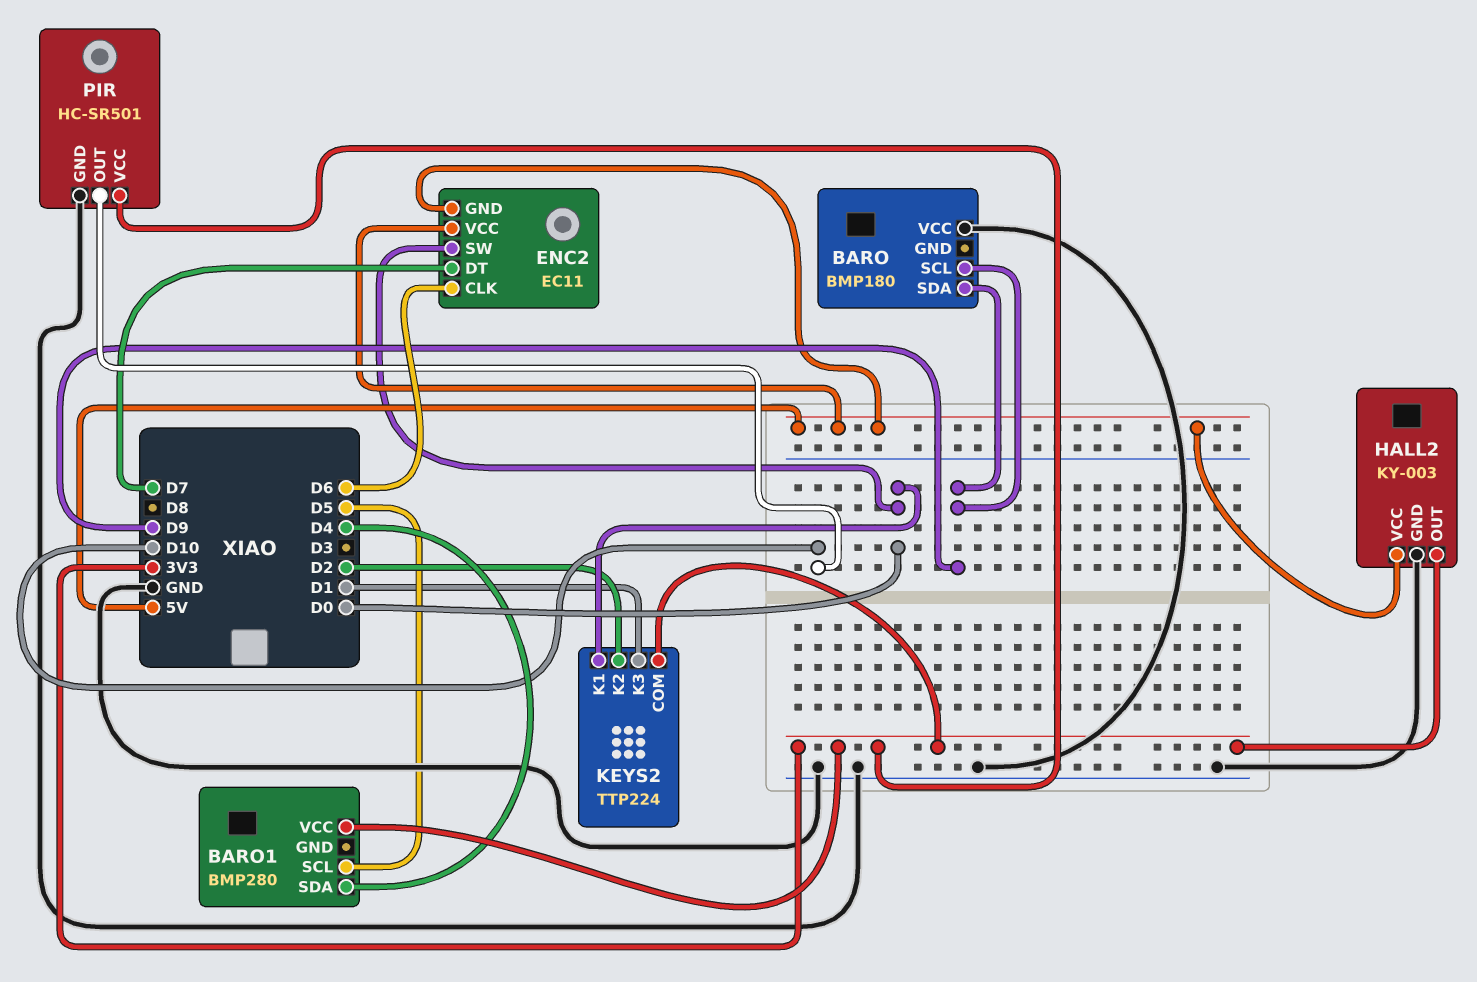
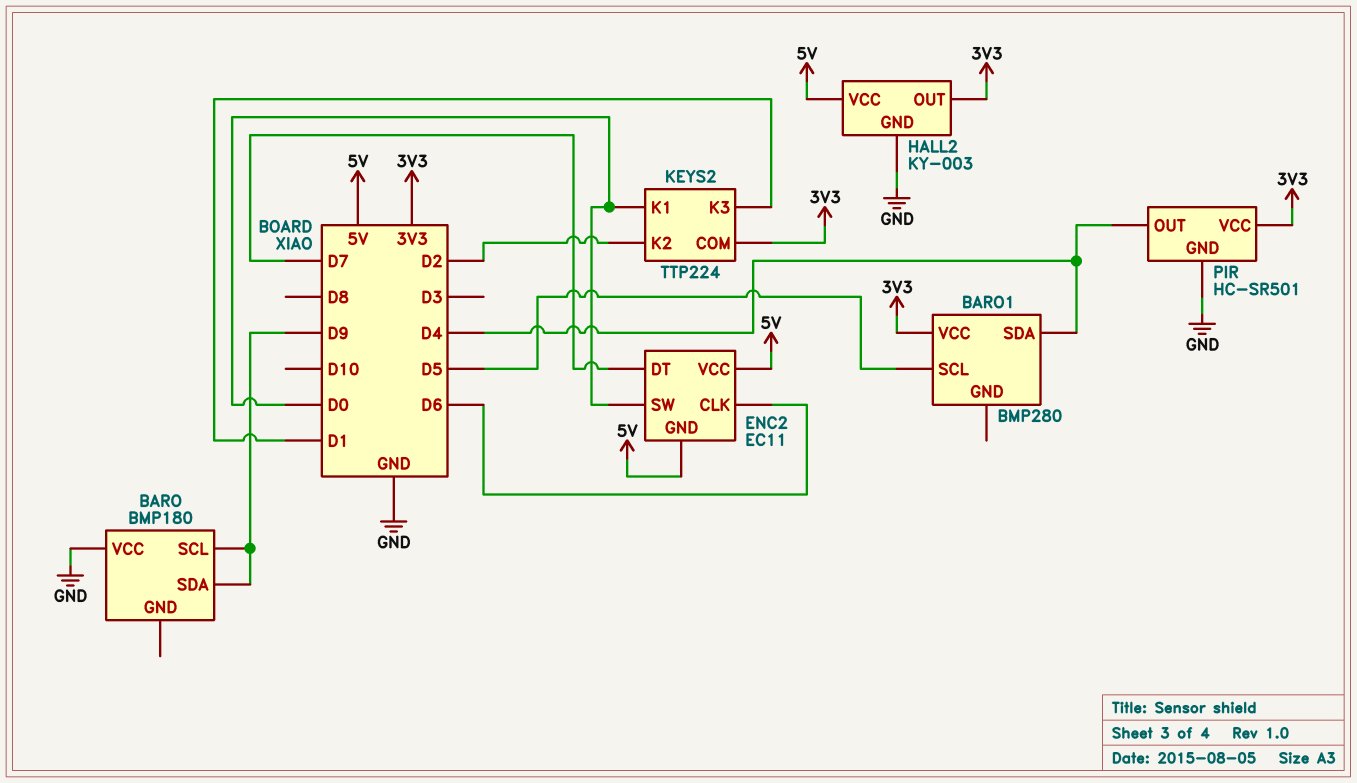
PIR pin OUT: D10 -> D4

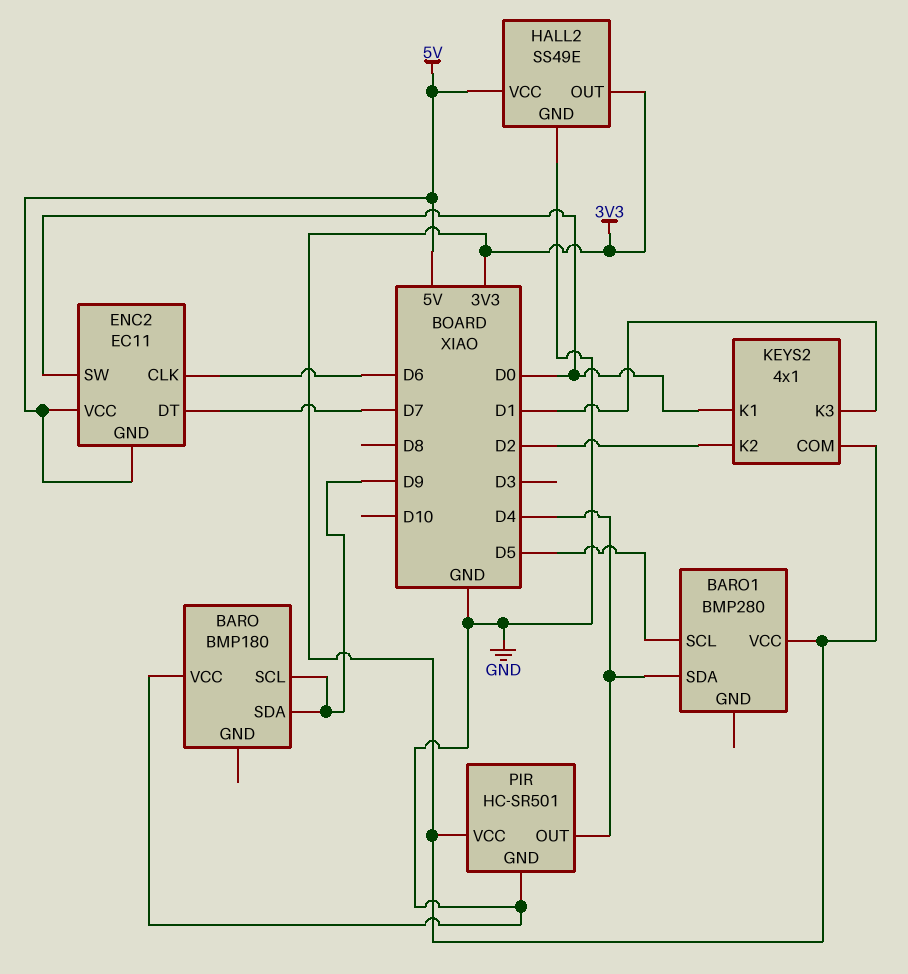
HALL2: KY-003 -> SS49E
KEYS2: TTP224 -> 4x1

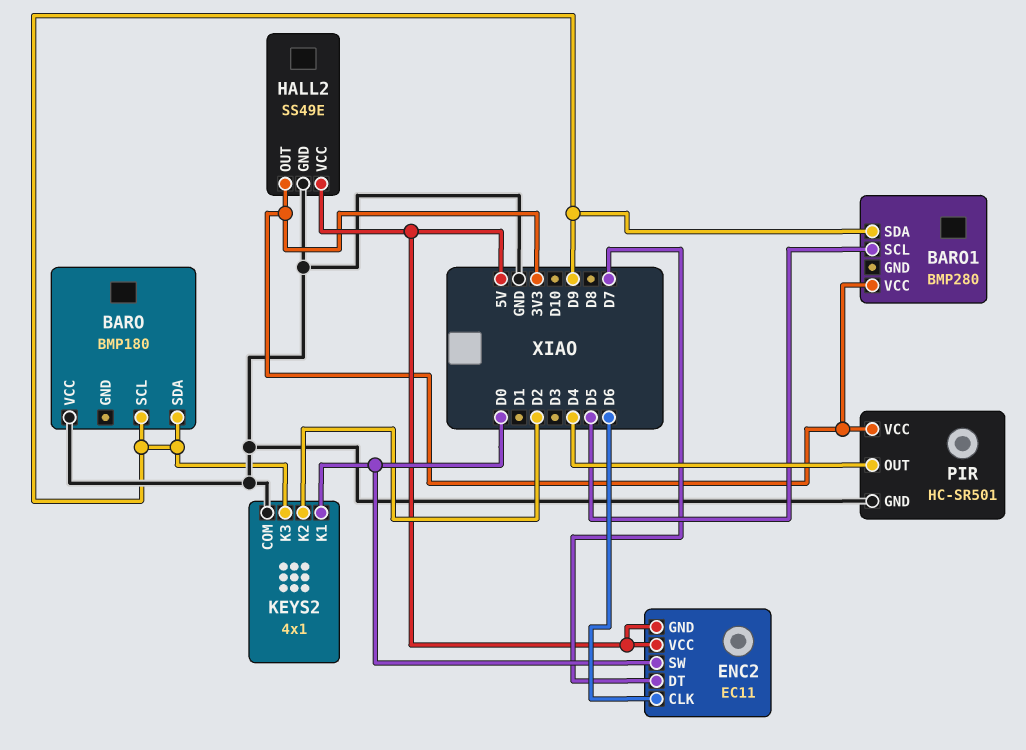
BARO1 pin SDA: D4 -> D9
KEYS2 pin COM: 3V3 -> GND
KEYS2 pin K3: D1 -> D9

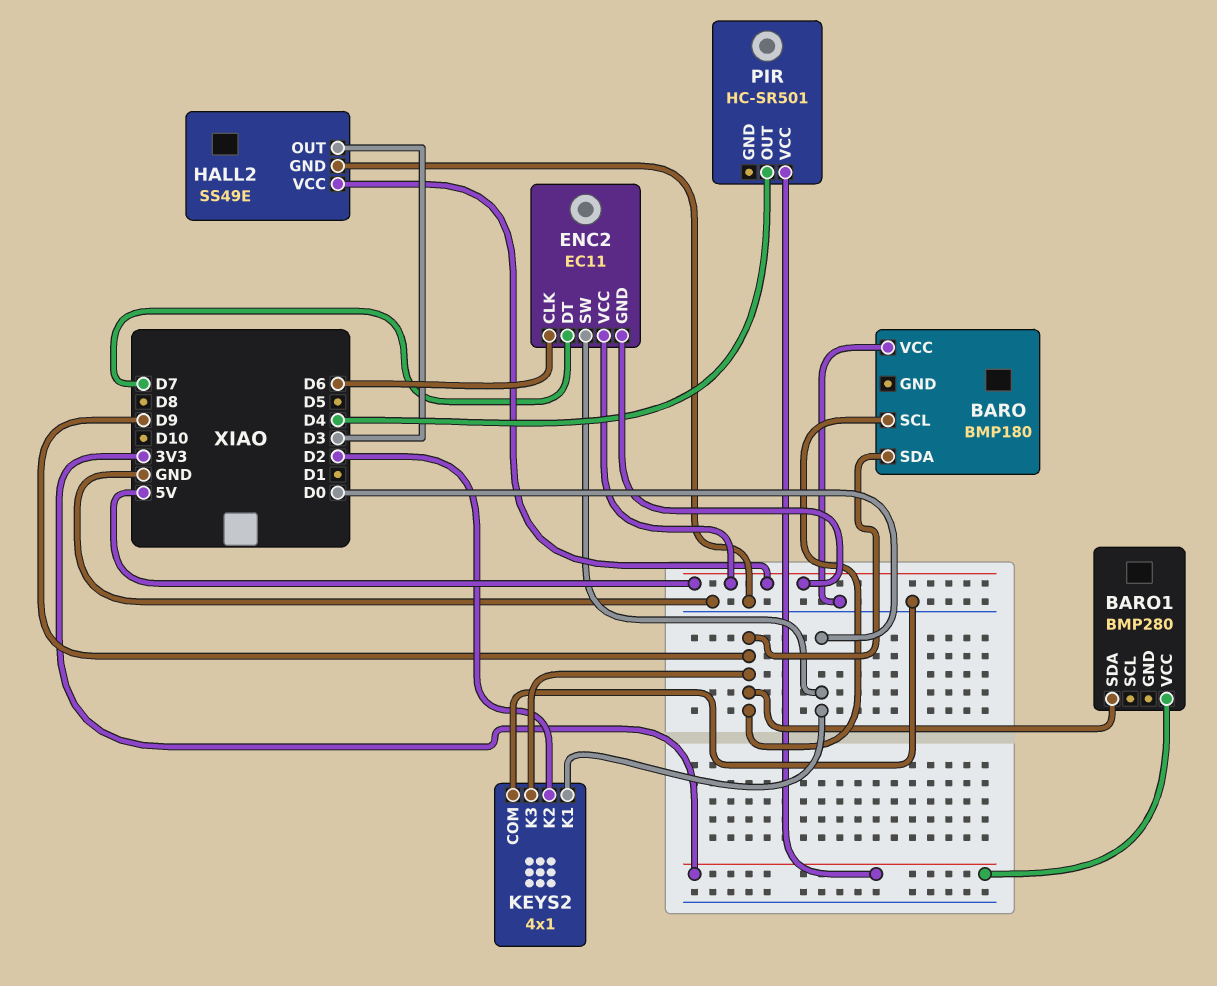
BARO1 pin SCL: D5 -> none
HALL2 pin OUT: 3V3 -> D3
PIR pin GND: GND -> none

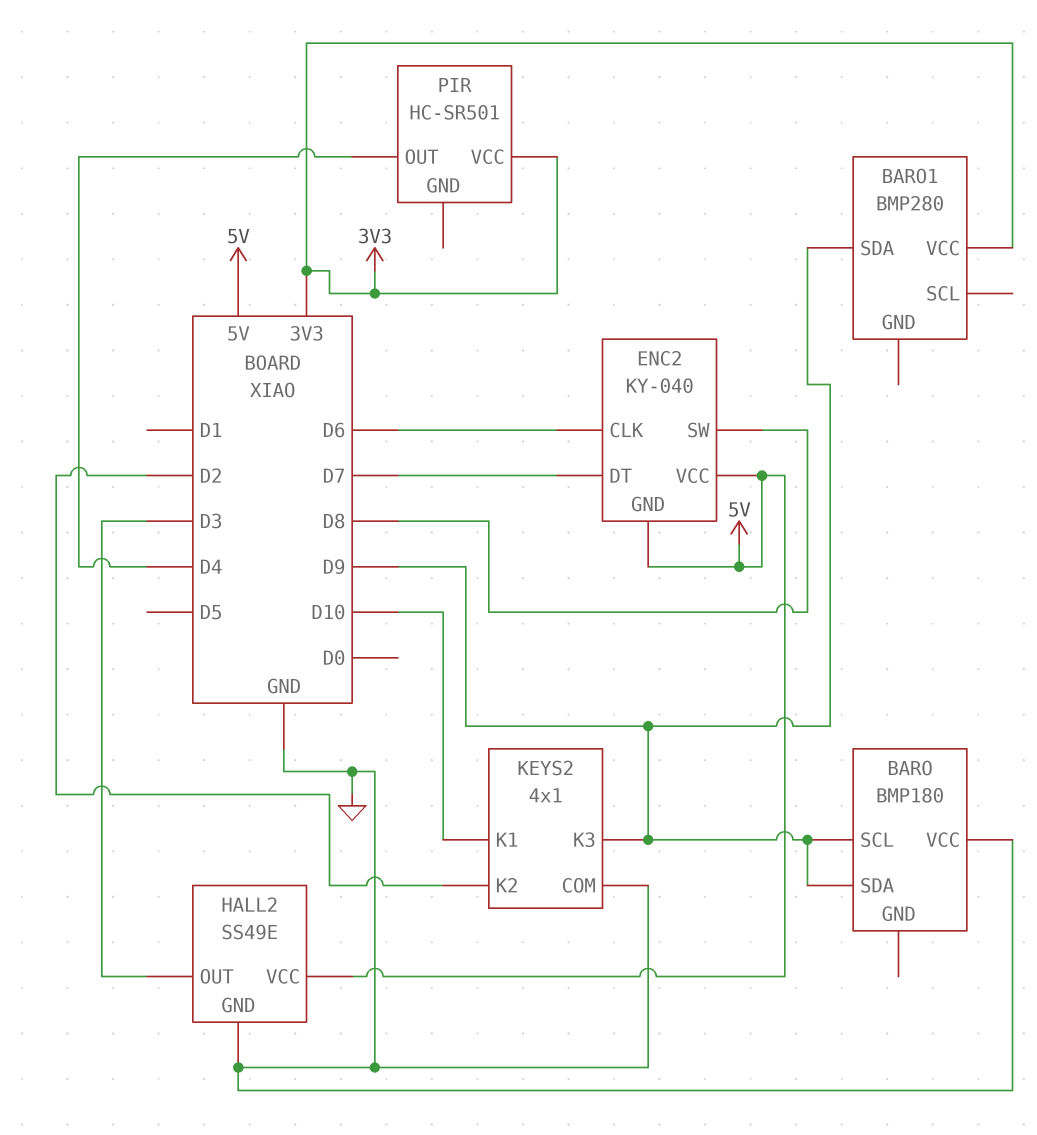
ENC2: EC11 -> KY-040
ENC2 pin SW: D0 -> D8
KEYS2 pin K1: D0 -> D10

